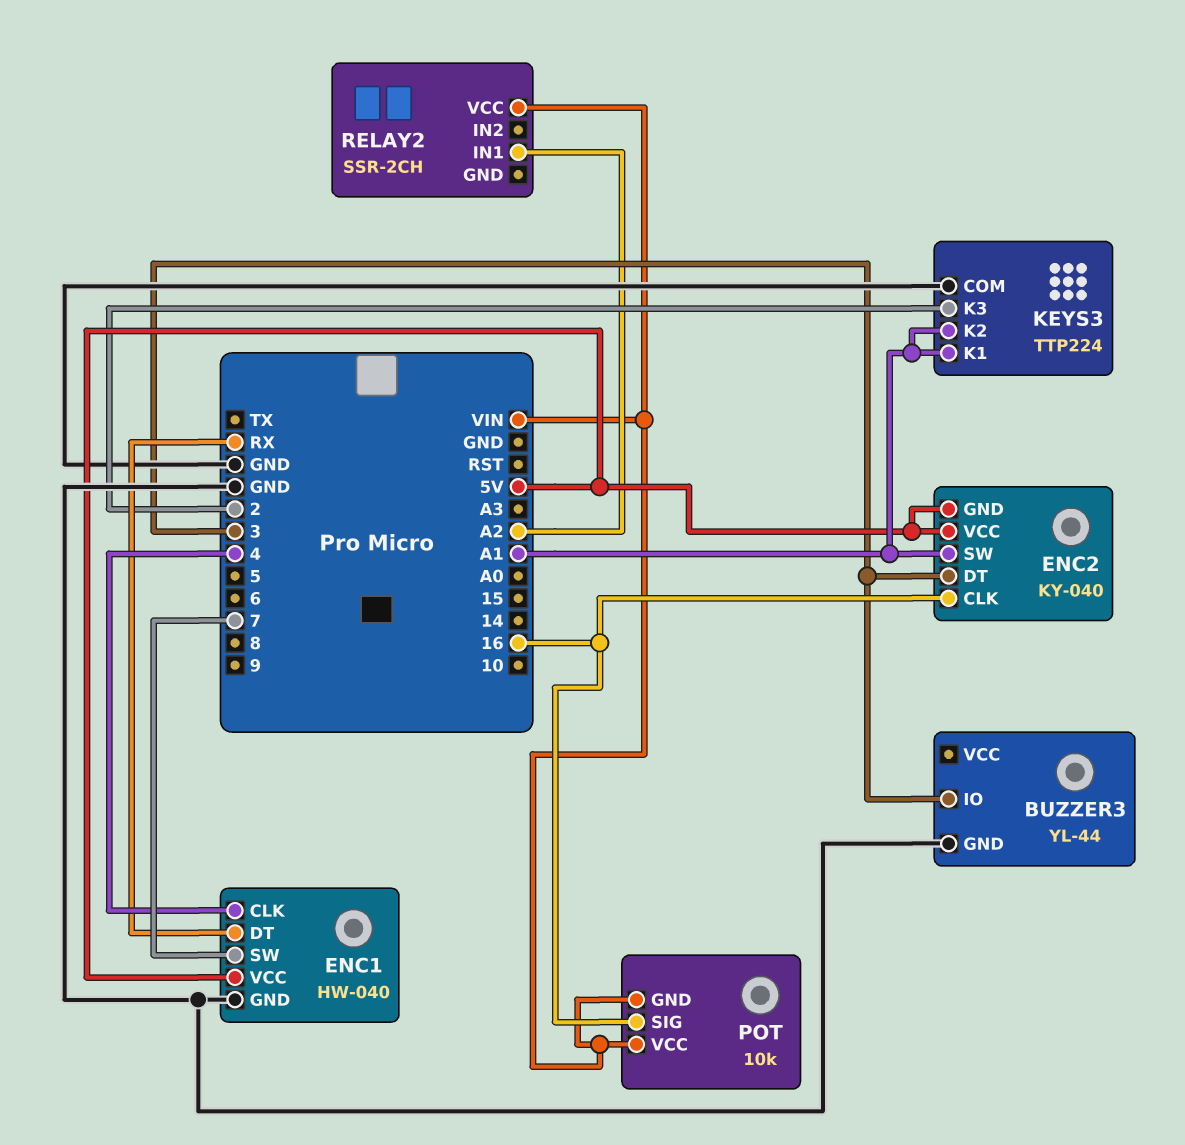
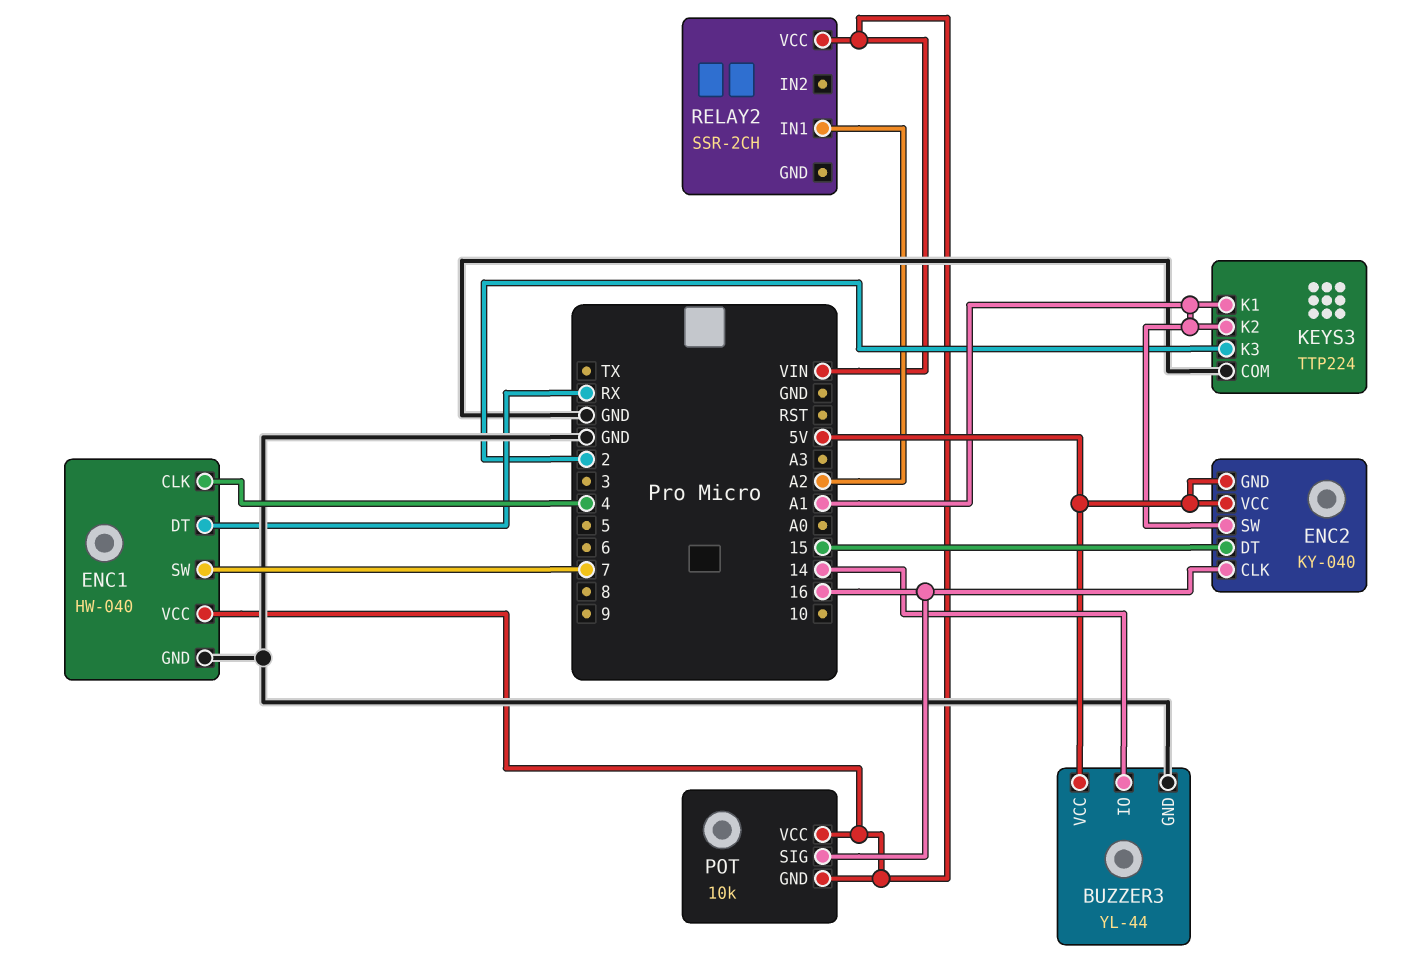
BUZZER3 pin IO: 3 -> 14
BUZZER3 pin VCC: none -> 5V
ENC1 pin VCC: 5V -> VIN
ENC2 pin DT: 3 -> 15

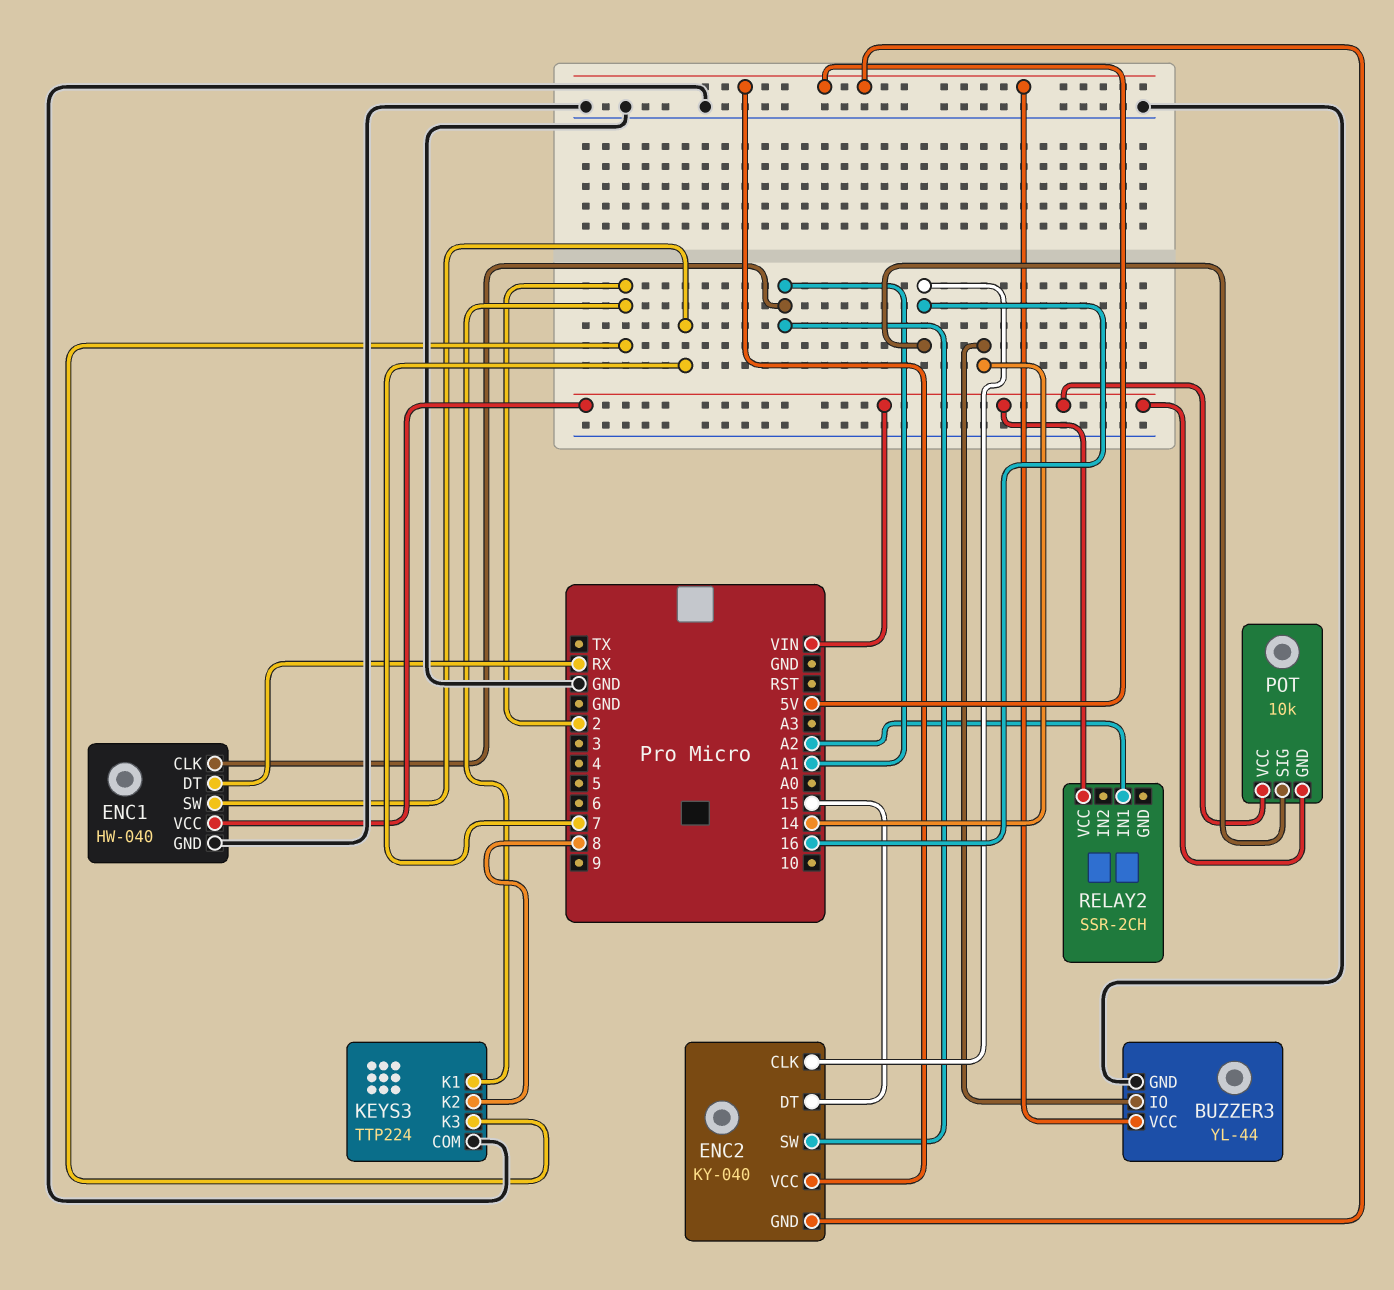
ENC1 pin CLK: 4 -> A1
KEYS3 pin K1: A1 -> 2
KEYS3 pin K2: A1 -> 8

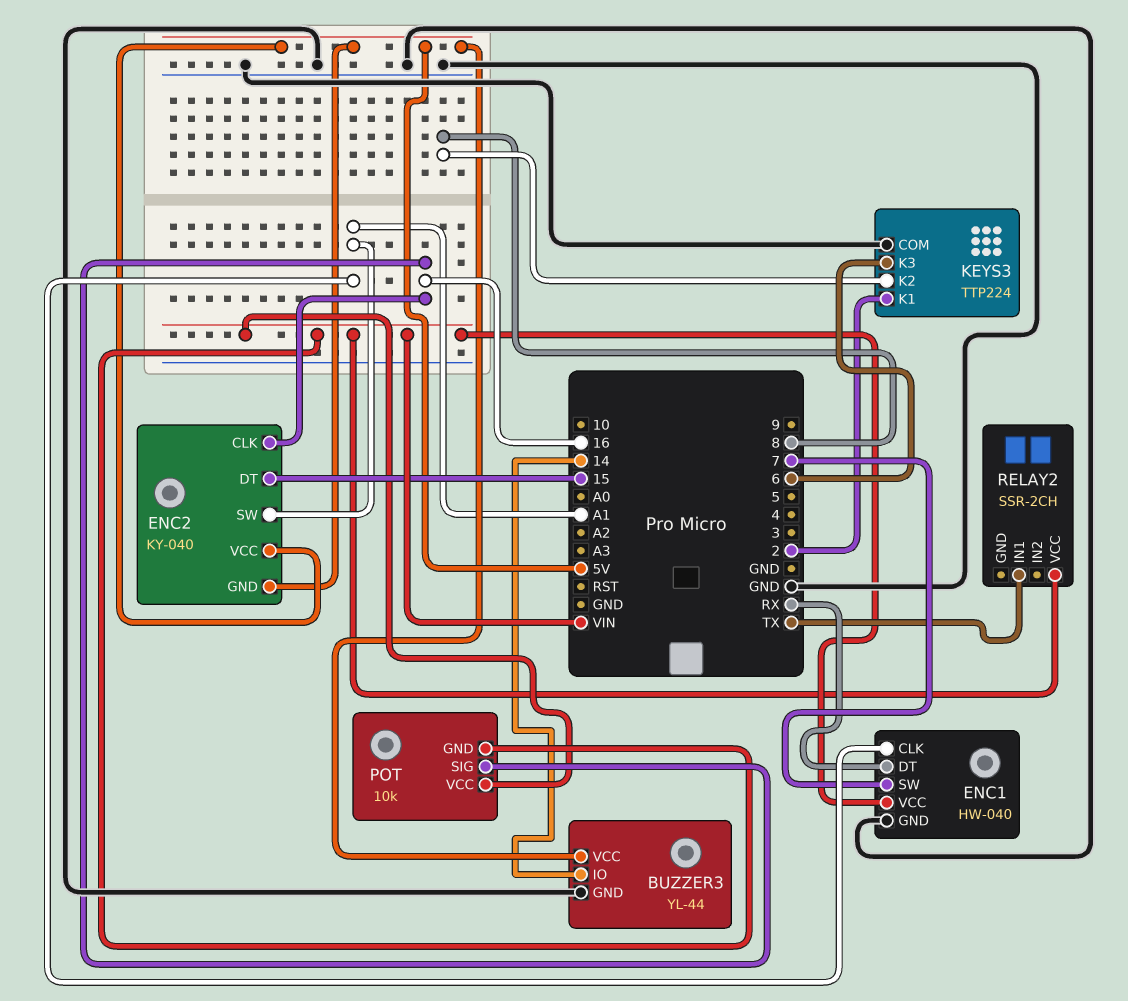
KEYS3 pin K3: 2 -> 6
RELAY2 pin IN1: A2 -> TX

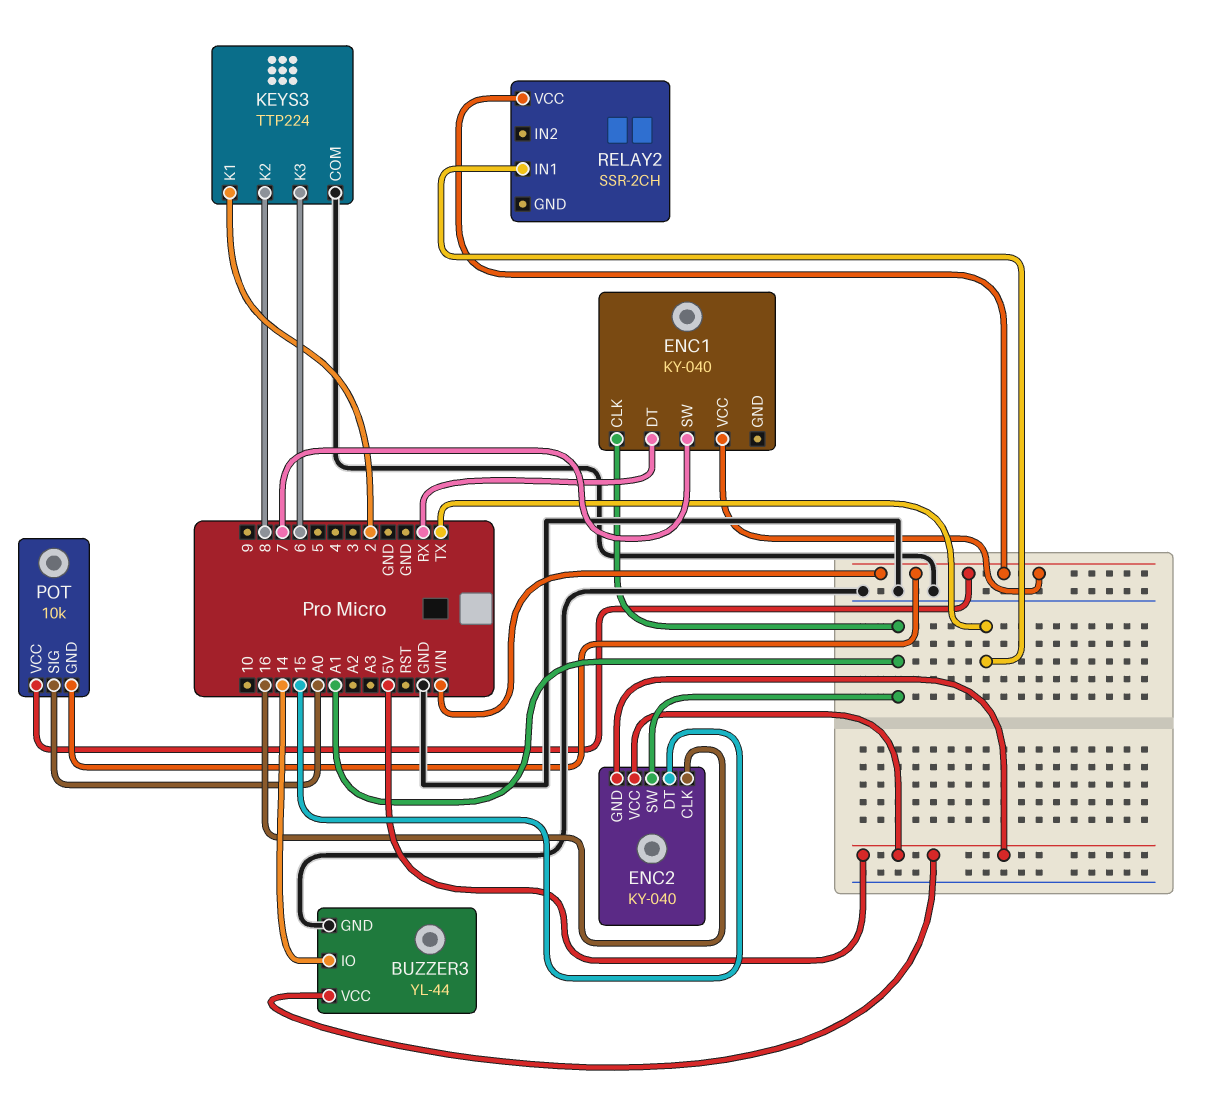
ENC1: HW-040 -> KY-040
ENC1 pin GND: GND -> none
POT pin SIG: 16 -> A0

